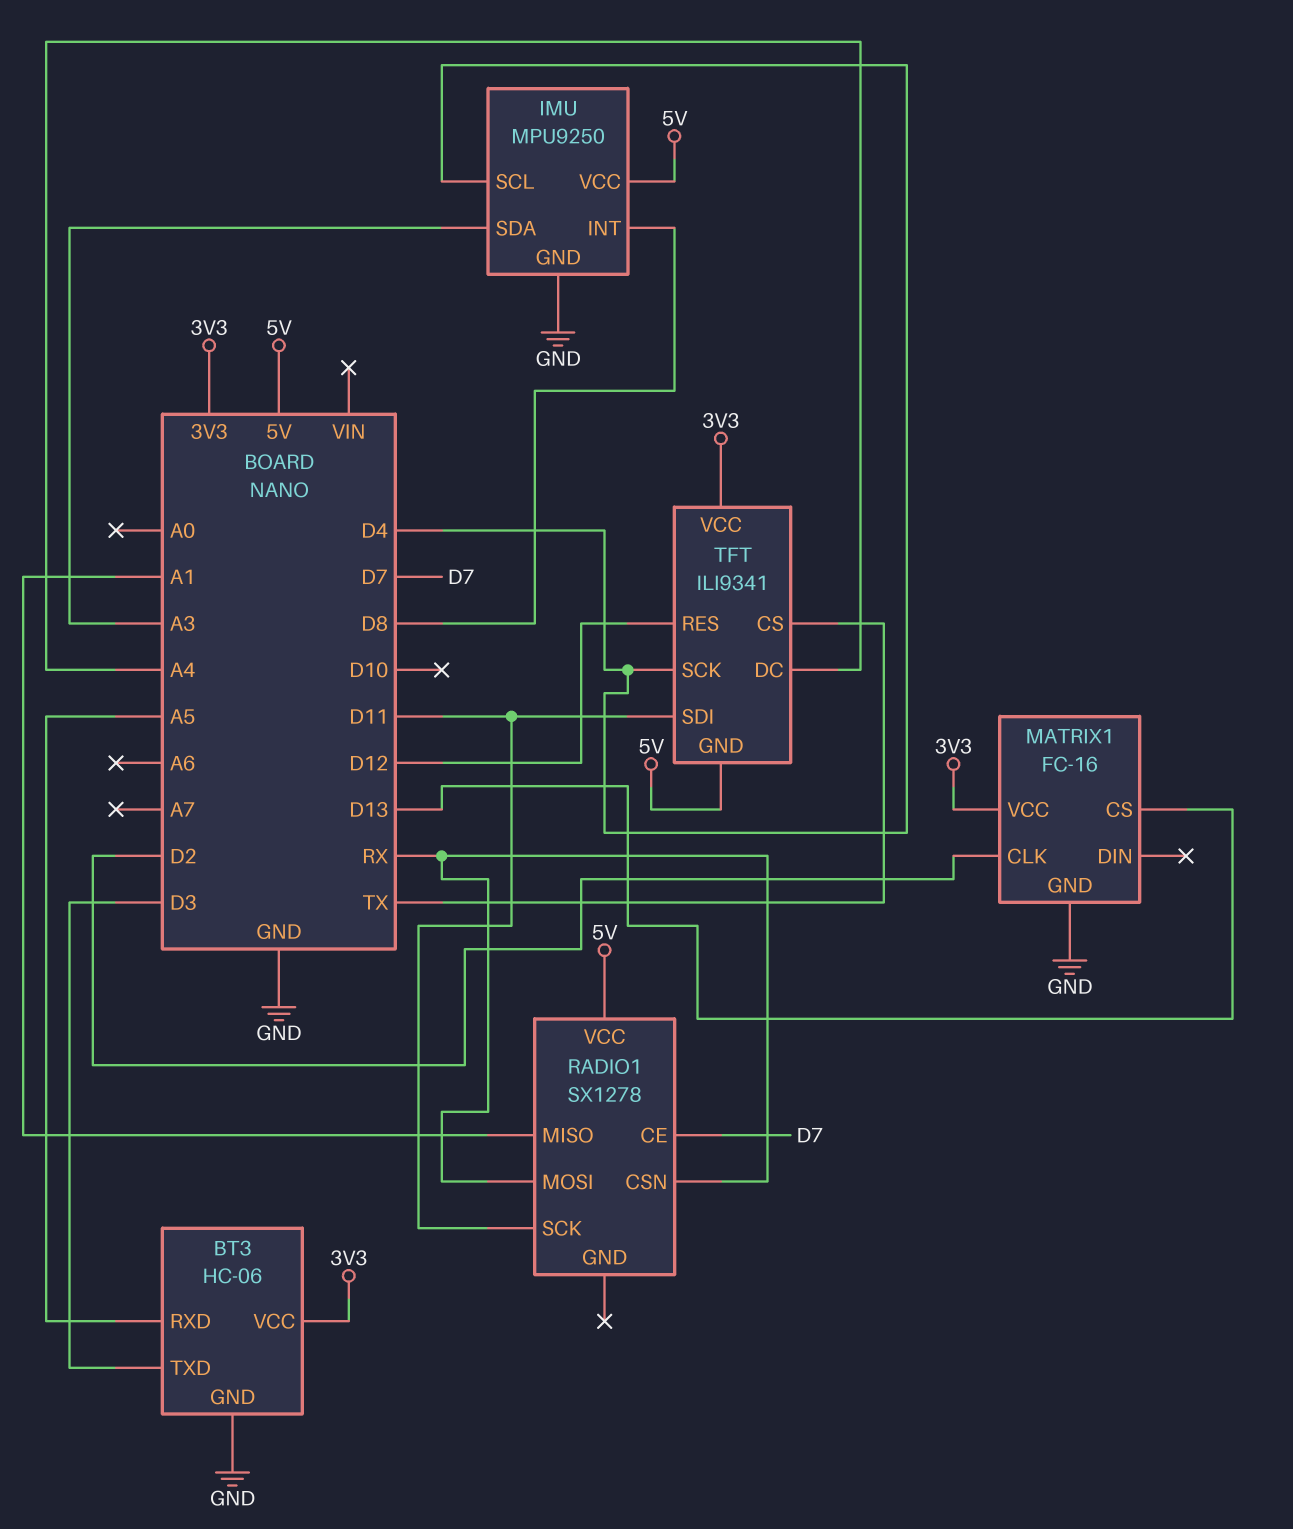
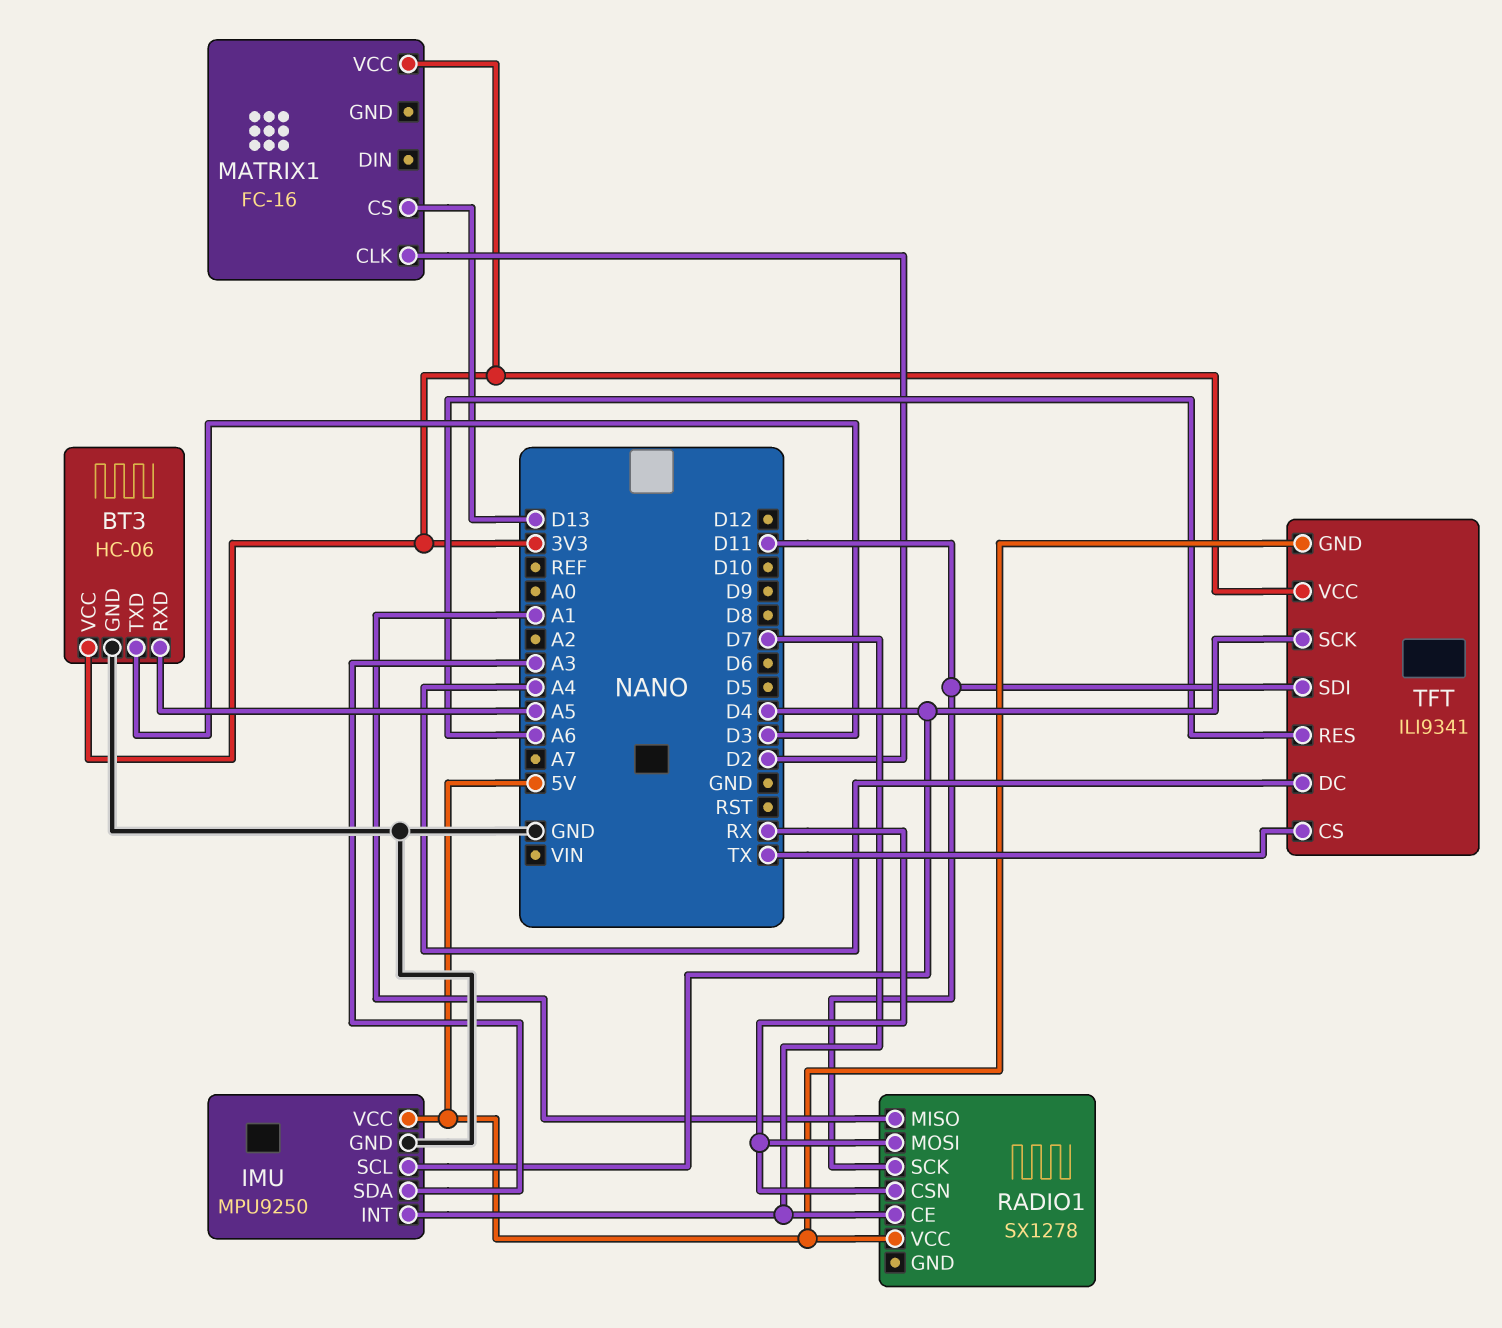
IMU pin INT: D8 -> D7
MATRIX1 pin GND: GND -> none
TFT pin RES: D12 -> A6

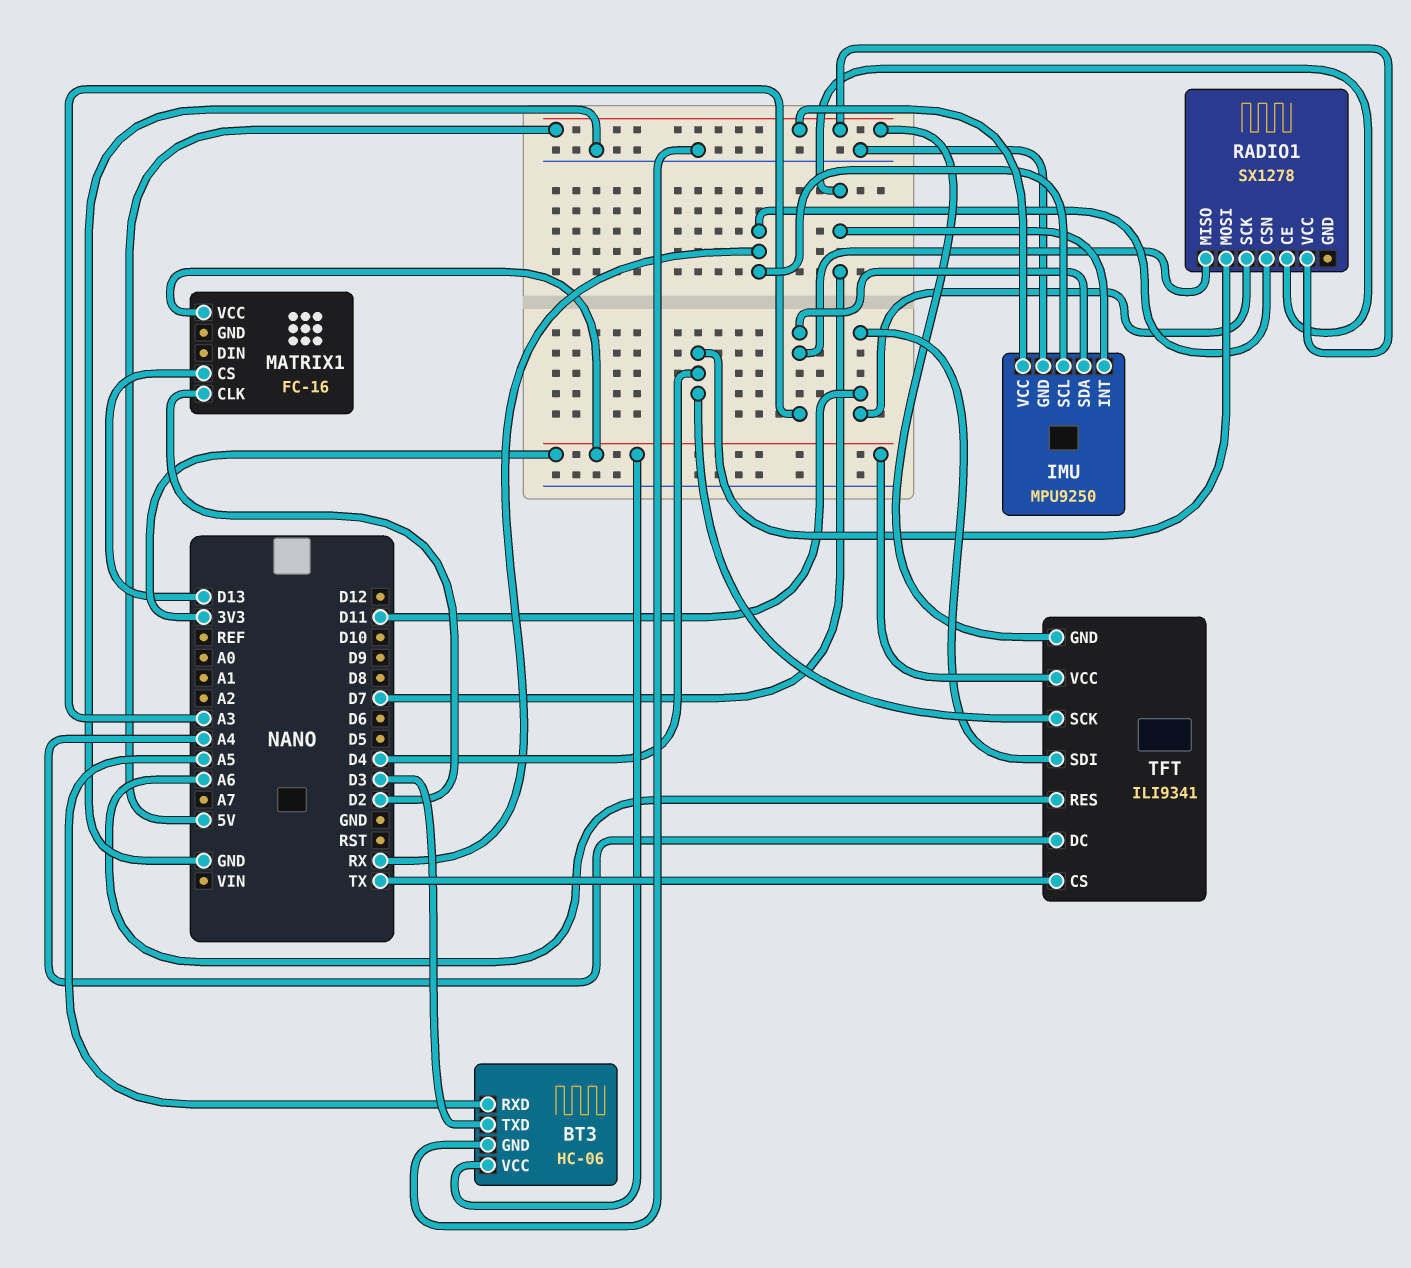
IMU pin SCL: D4 -> RX
RADIO1 pin MISO: A1 -> A3
RADIO1 pin MOSI: RX -> D4

